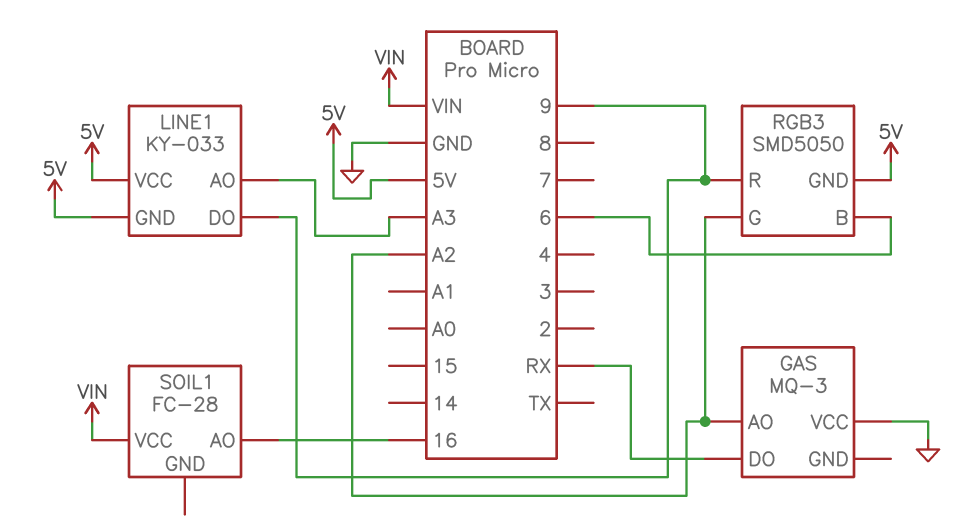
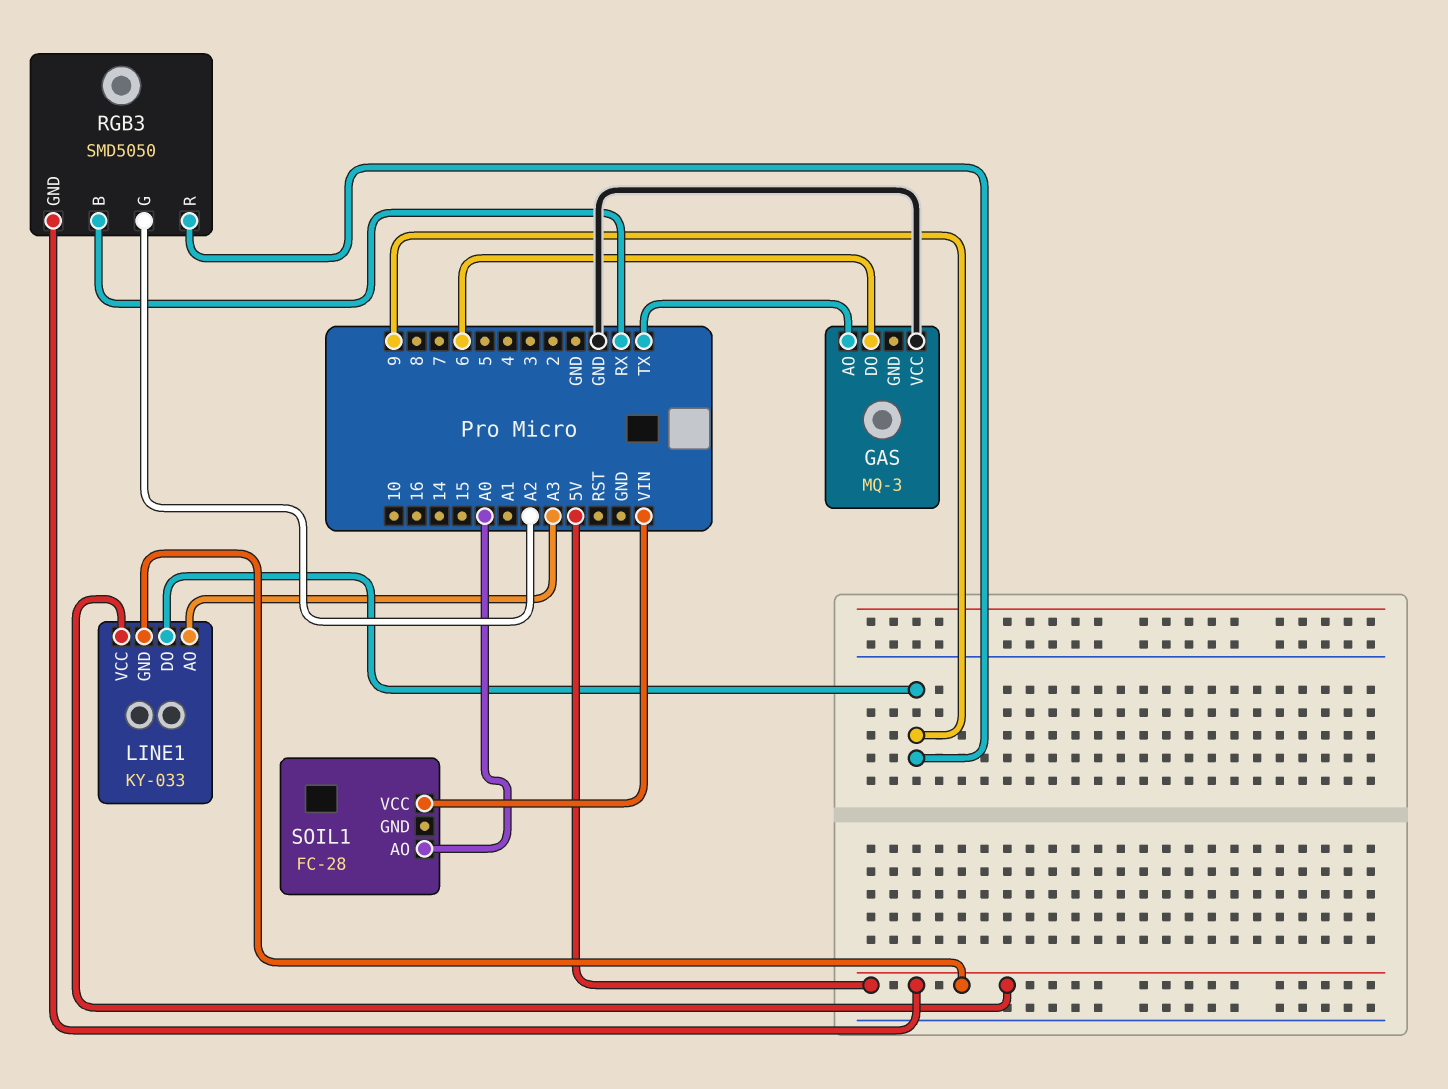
GAS pin AO: A2 -> TX
GAS pin DO: RX -> 6
RGB3 pin B: 6 -> RX
SOIL1 pin AO: 16 -> A0

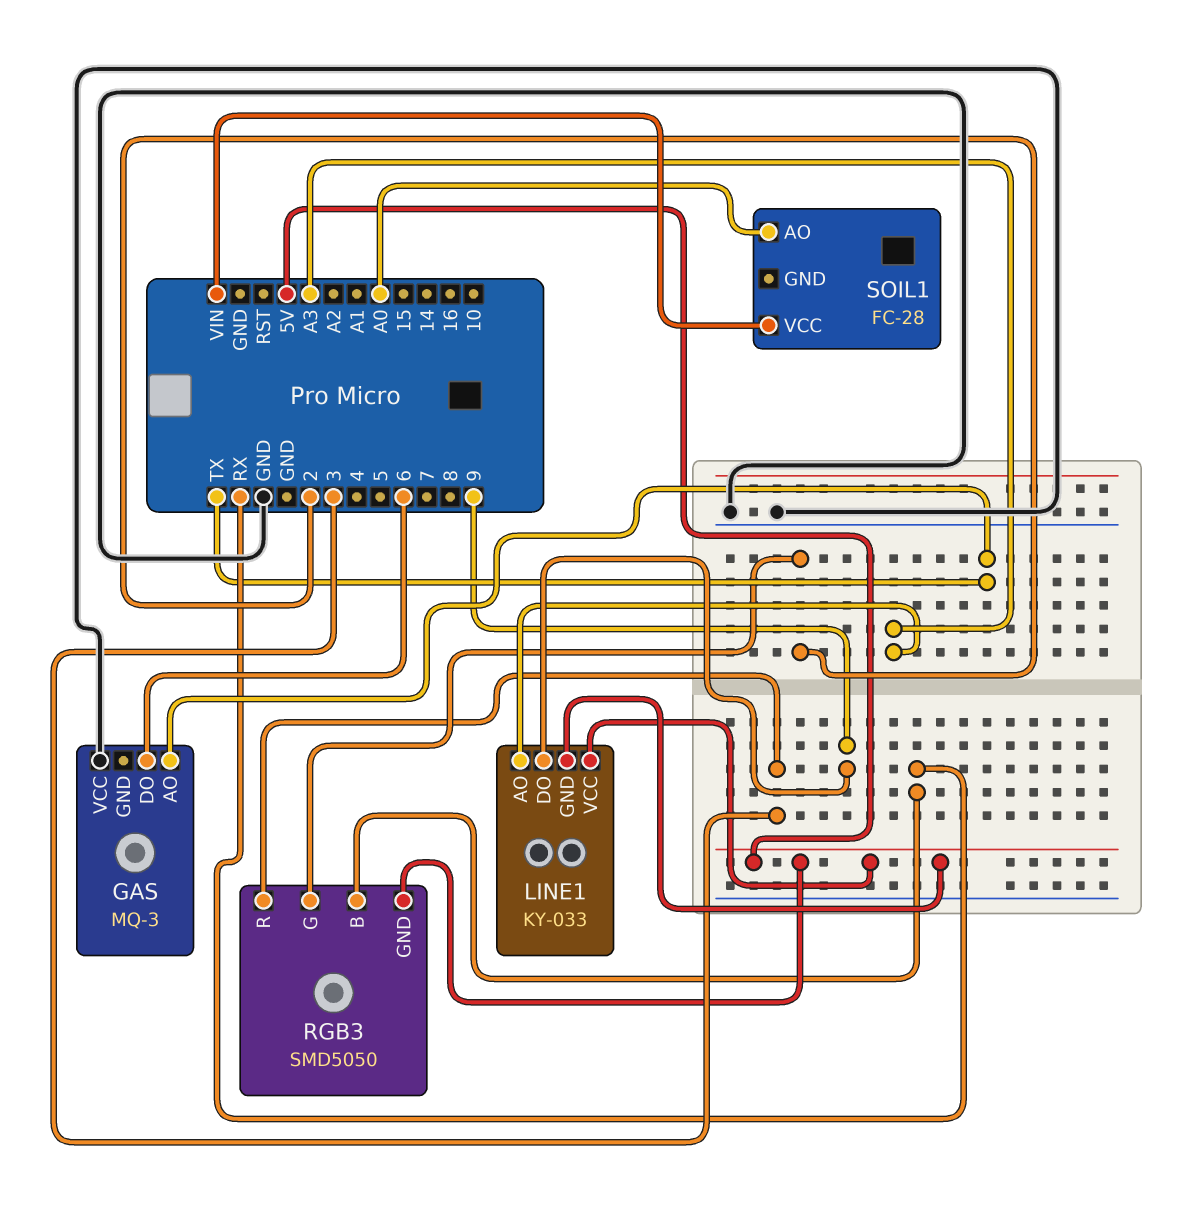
RGB3 pin G: A2 -> 2
RGB3 pin R: 9 -> 3

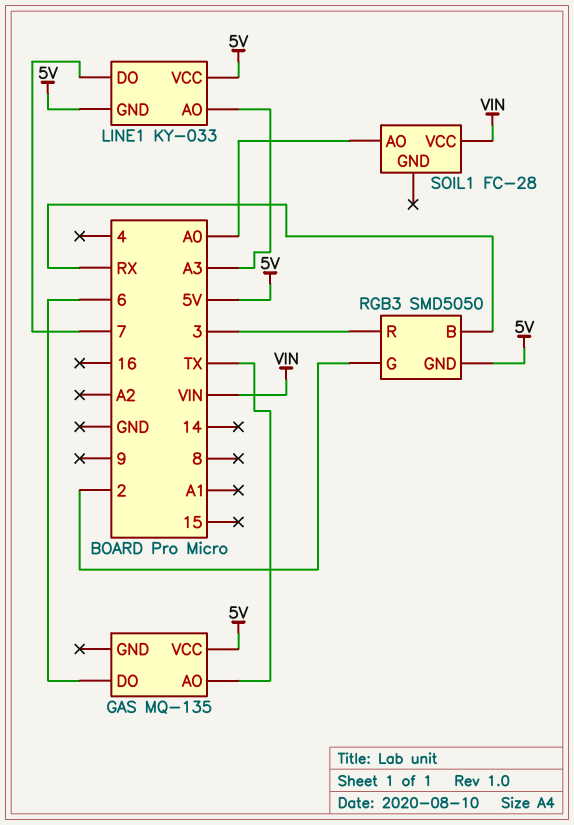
GAS: MQ-3 -> MQ-135
GAS pin VCC: GND -> 5V
LINE1 pin DO: 9 -> 7

